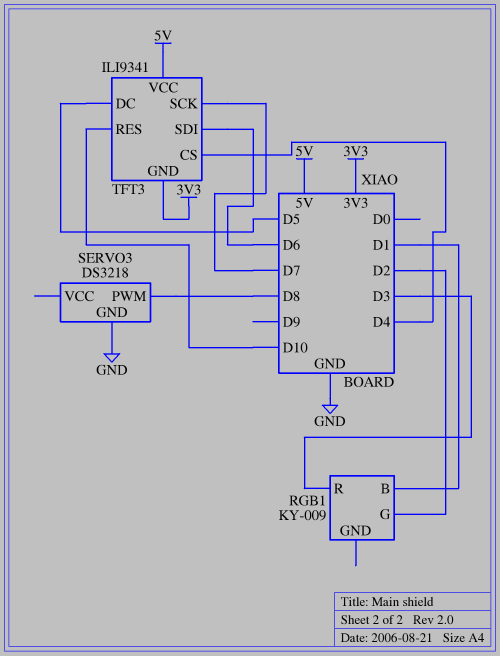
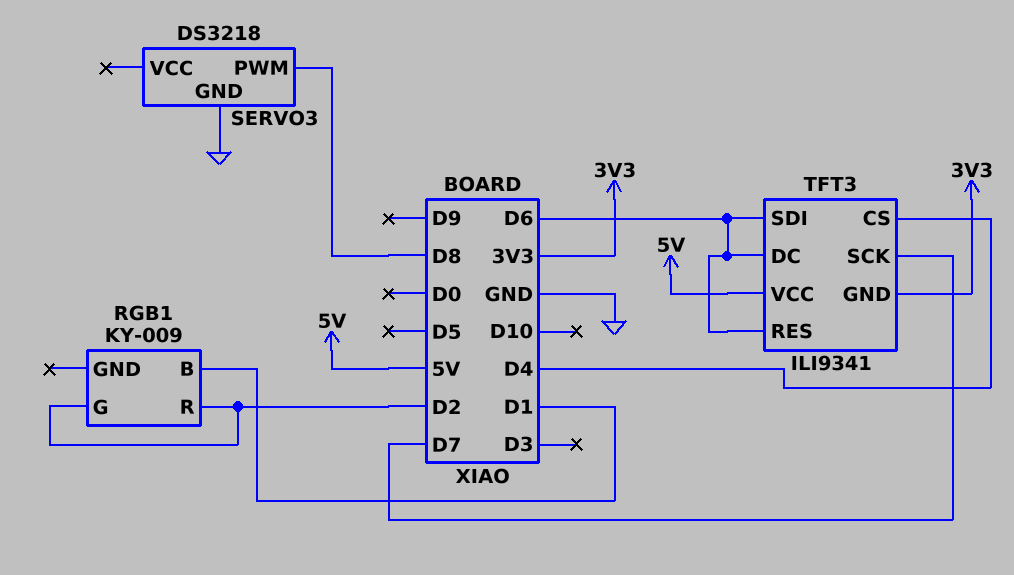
RGB1 pin R: D3 -> D2
TFT3 pin DC: D5 -> D6
TFT3 pin RES: D10 -> D6

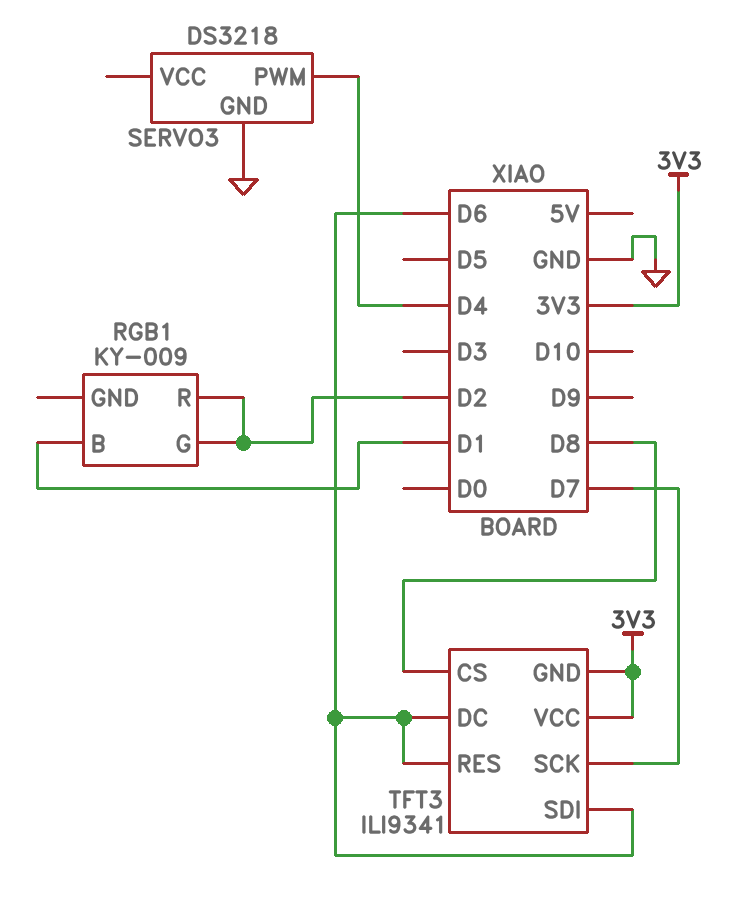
SERVO3 pin PWM: D8 -> D4
TFT3 pin CS: D4 -> D8
TFT3 pin VCC: 5V -> 3V3

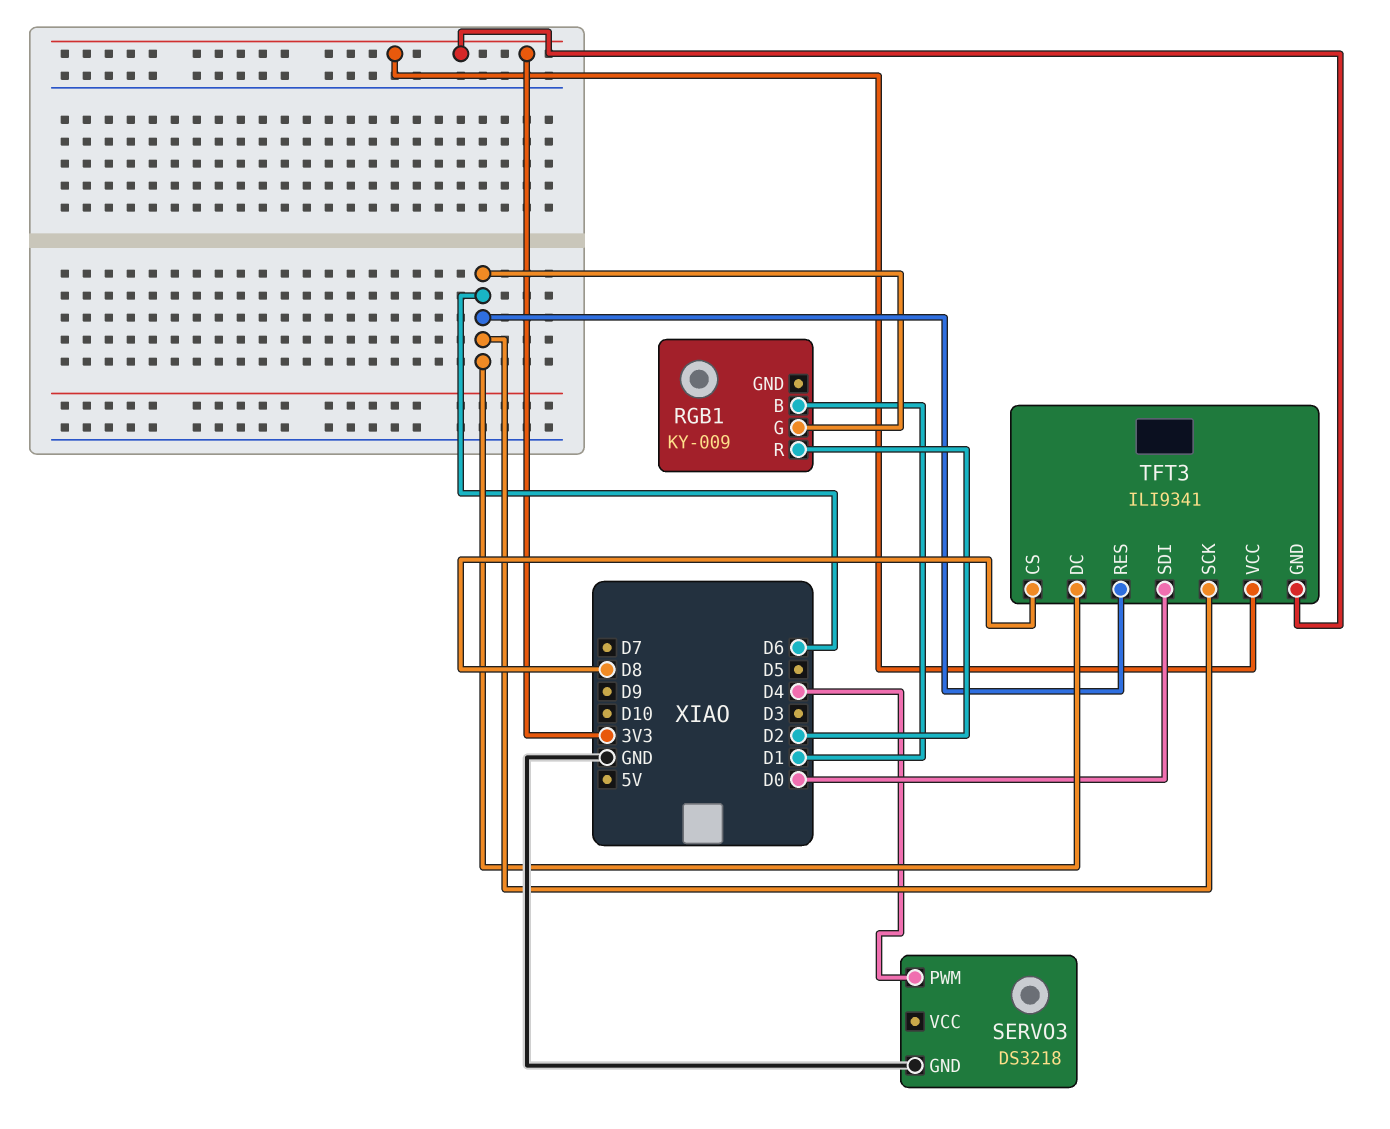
RGB1 pin G: D2 -> D6
TFT3 pin SCK: D7 -> D6
TFT3 pin SDI: D6 -> D0

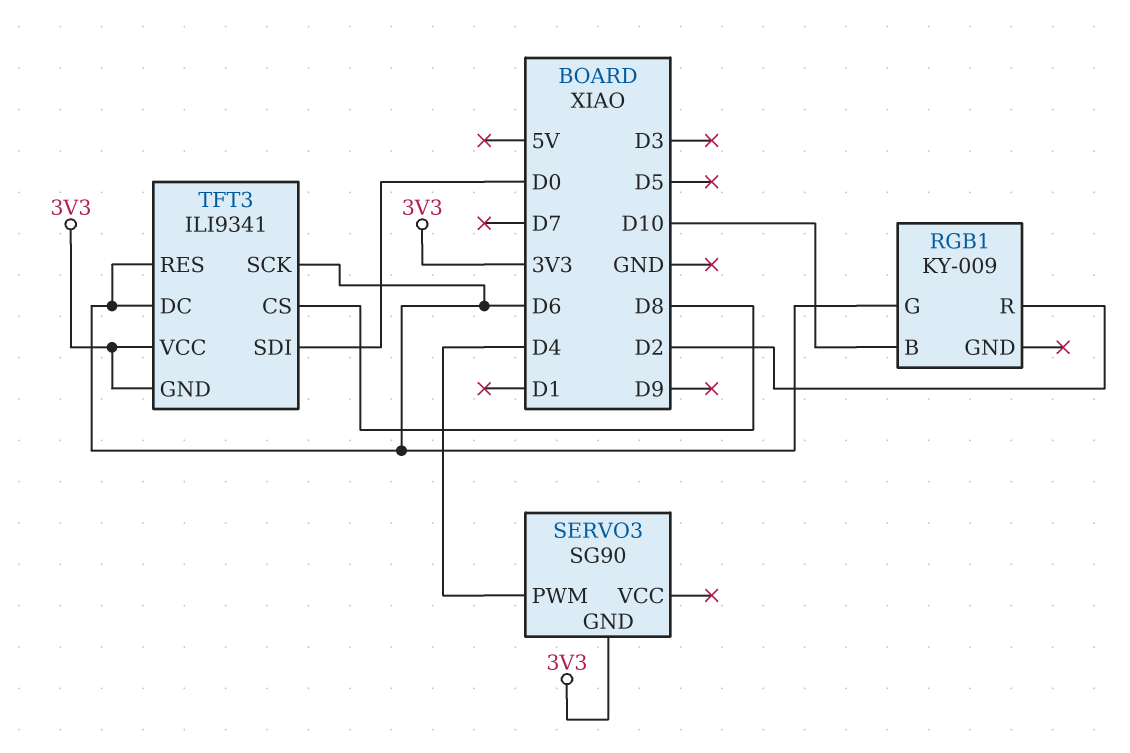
RGB1 pin B: D1 -> D10
SERVO3: DS3218 -> SG90
SERVO3 pin GND: GND -> 3V3

